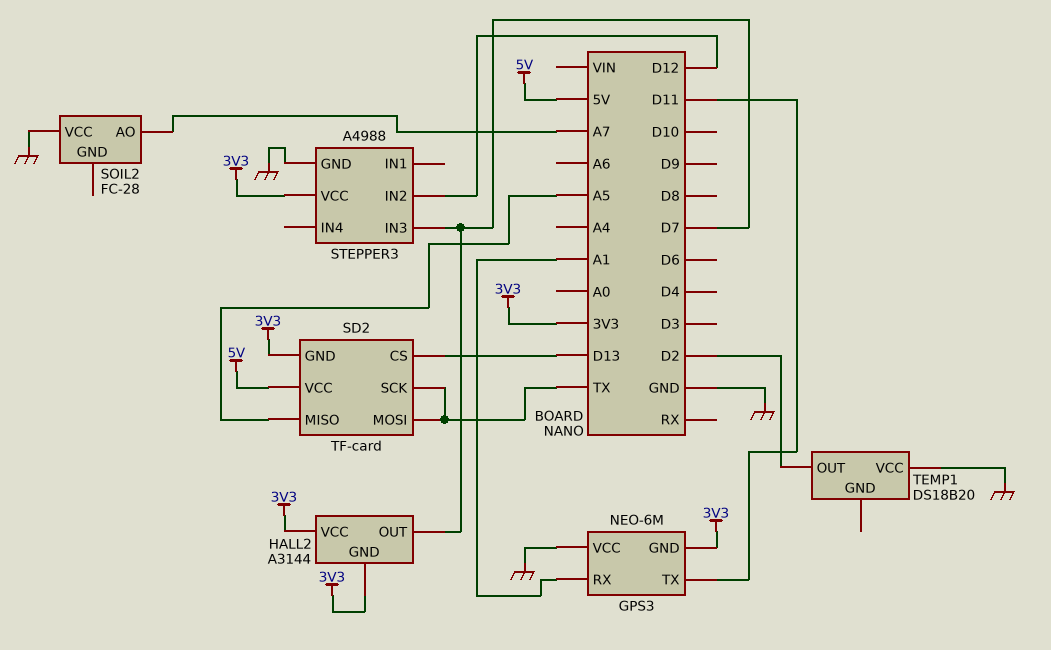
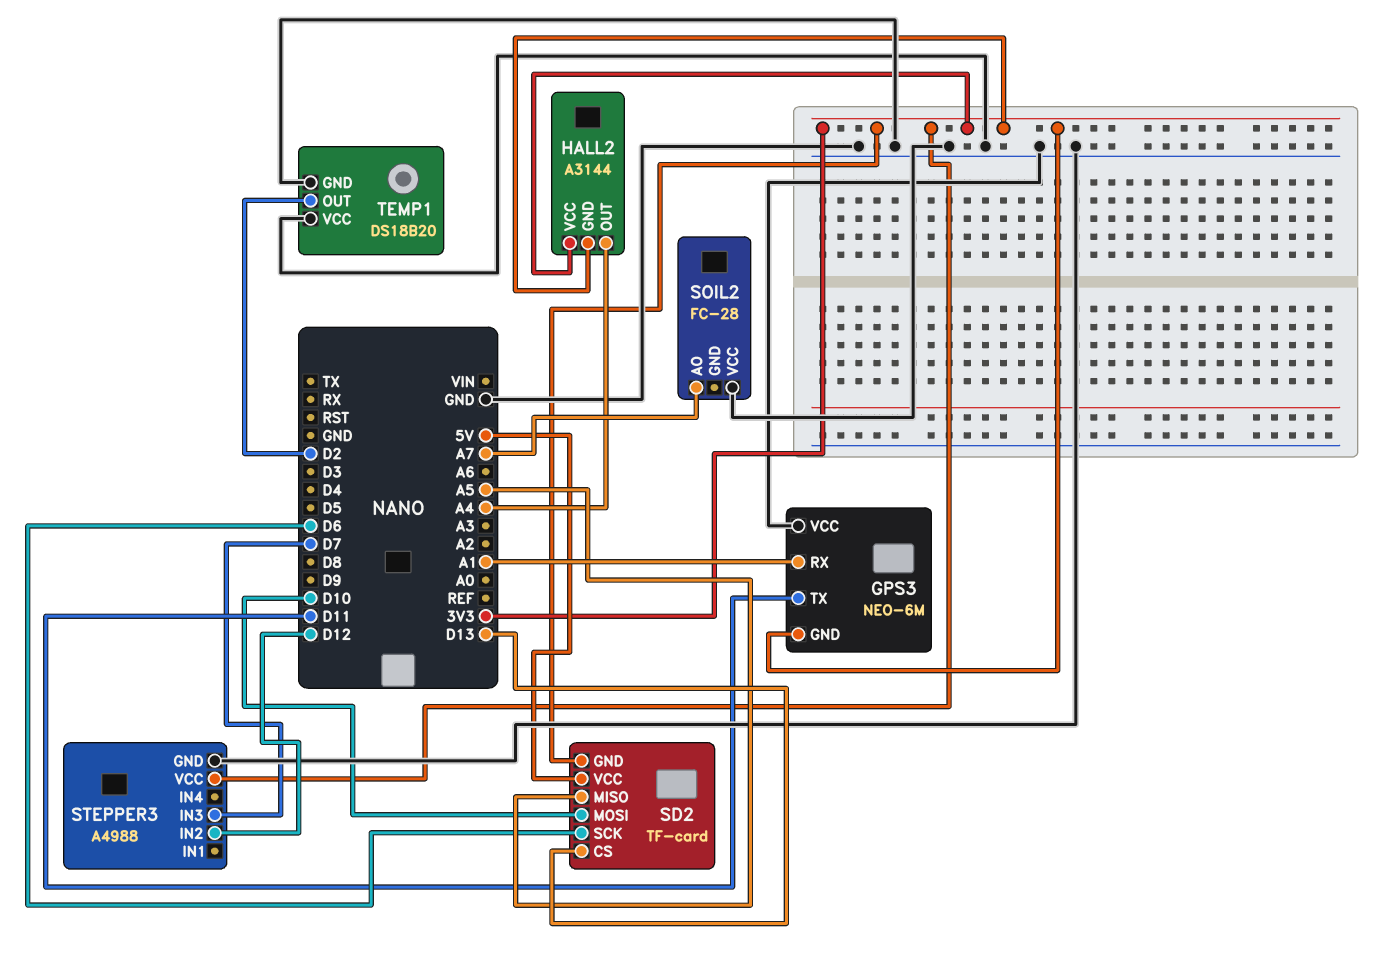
HALL2 pin OUT: D7 -> A4
SD2 pin MOSI: TX -> D10
SD2 pin SCK: TX -> D6
TEMP1 pin GND: none -> GND

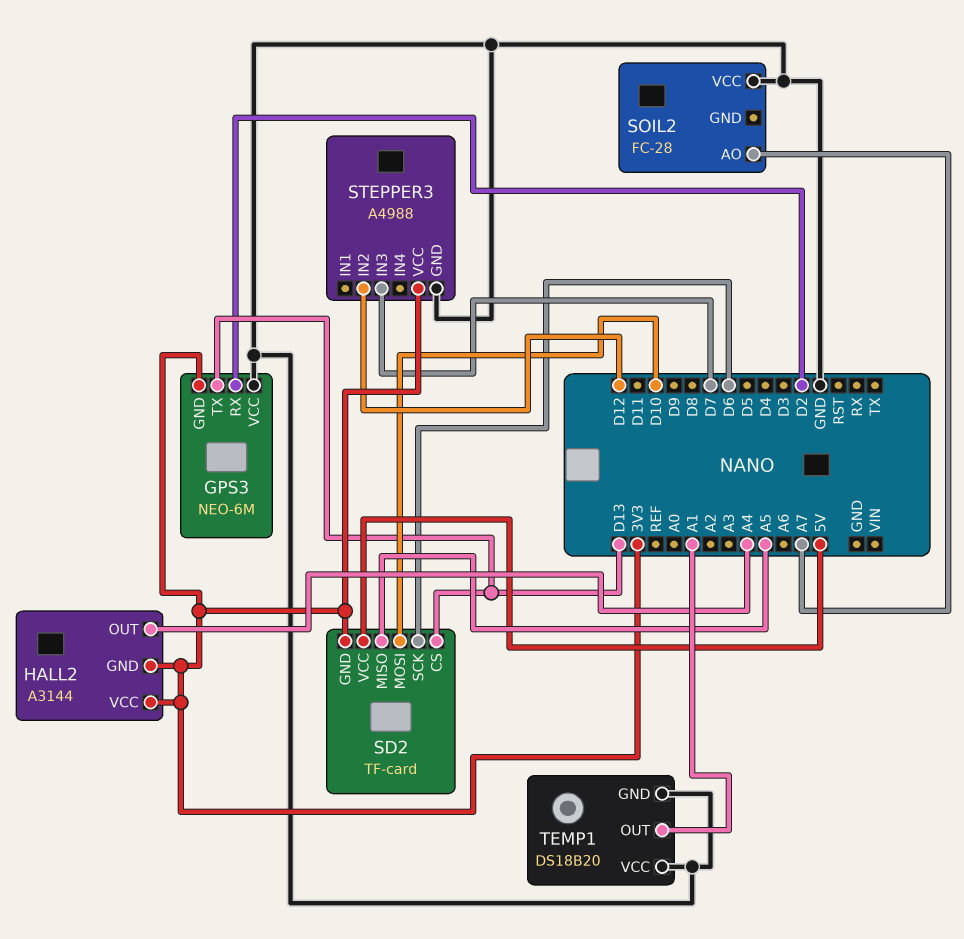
GPS3 pin RX: A1 -> D2
GPS3 pin TX: D11 -> D13
TEMP1 pin OUT: D2 -> A1

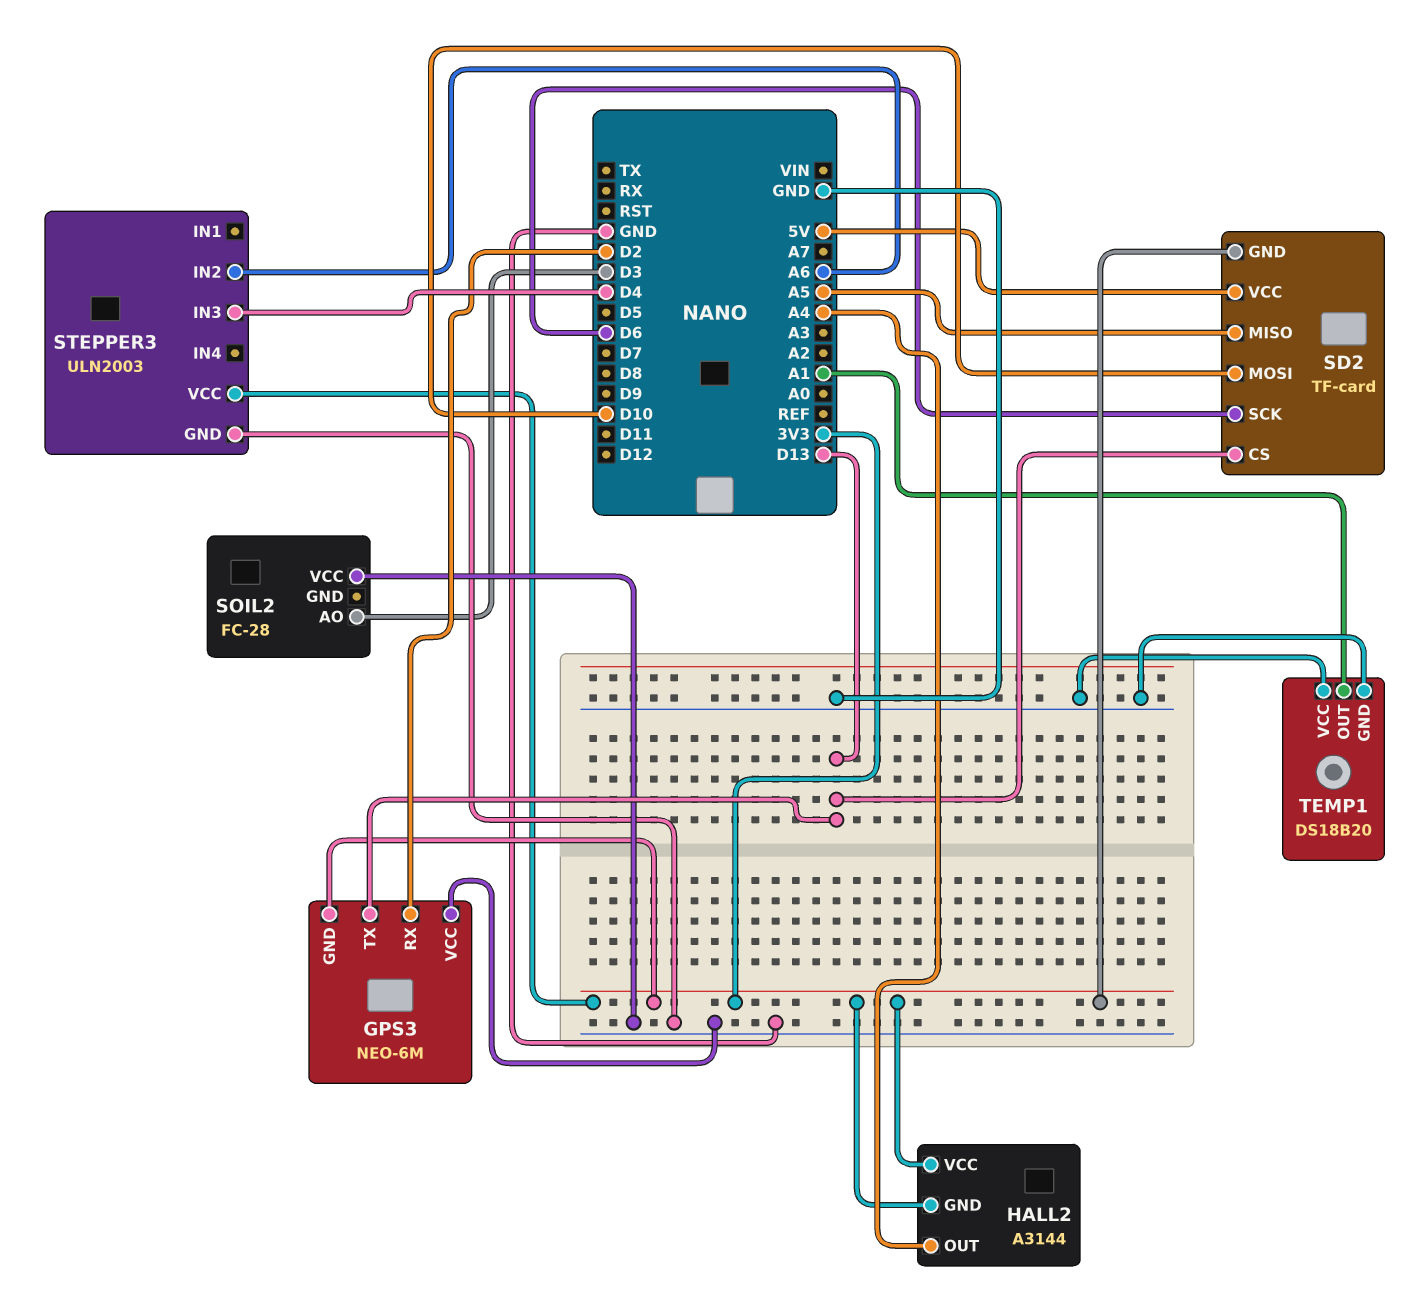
SOIL2 pin AO: A7 -> D3
STEPPER3: A4988 -> ULN2003
STEPPER3 pin IN2: D12 -> A6
STEPPER3 pin IN3: D7 -> D4

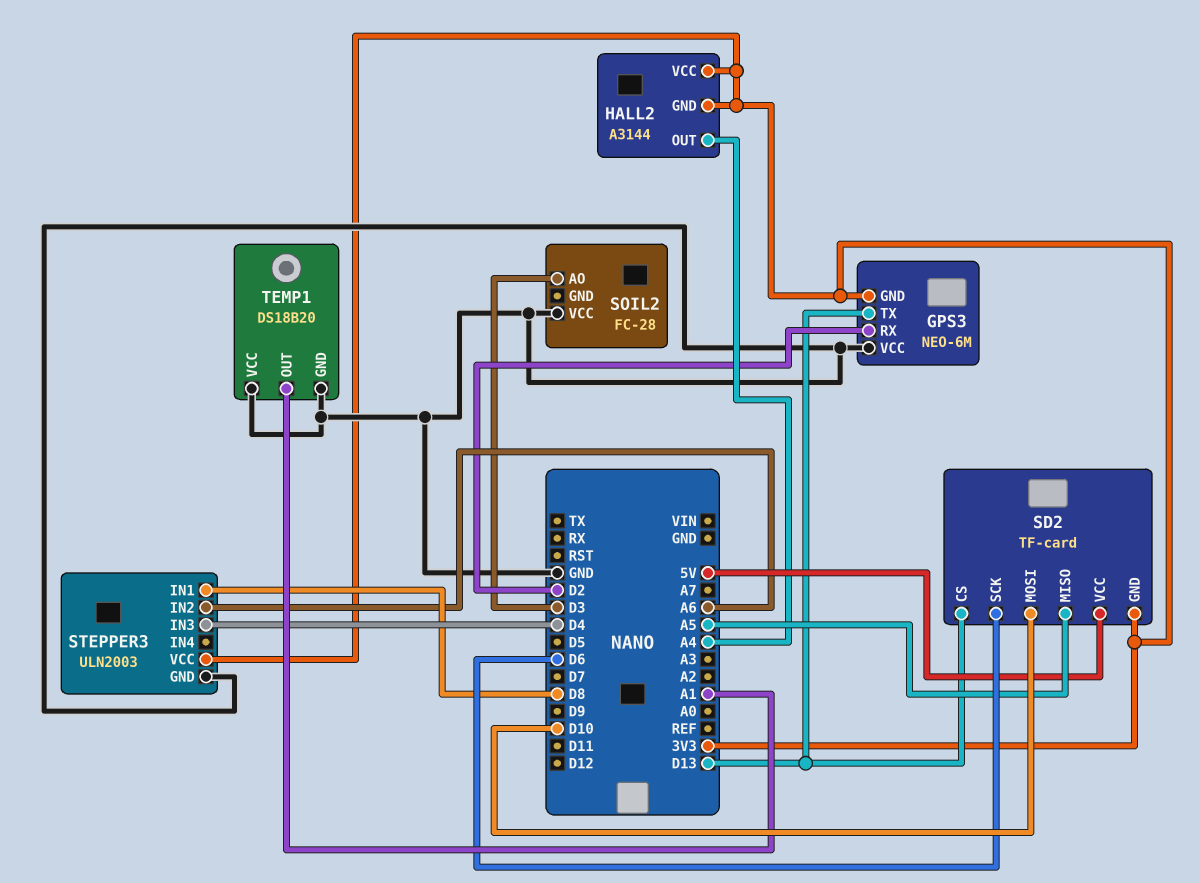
STEPPER3 pin IN1: none -> D8

